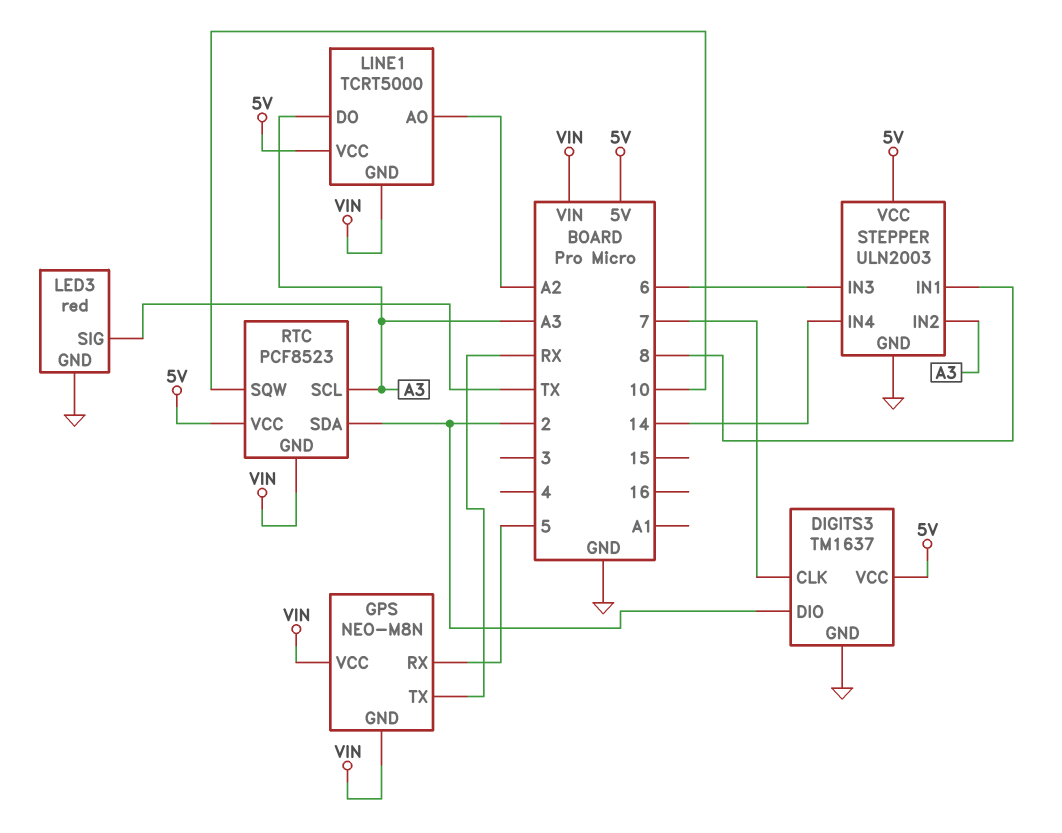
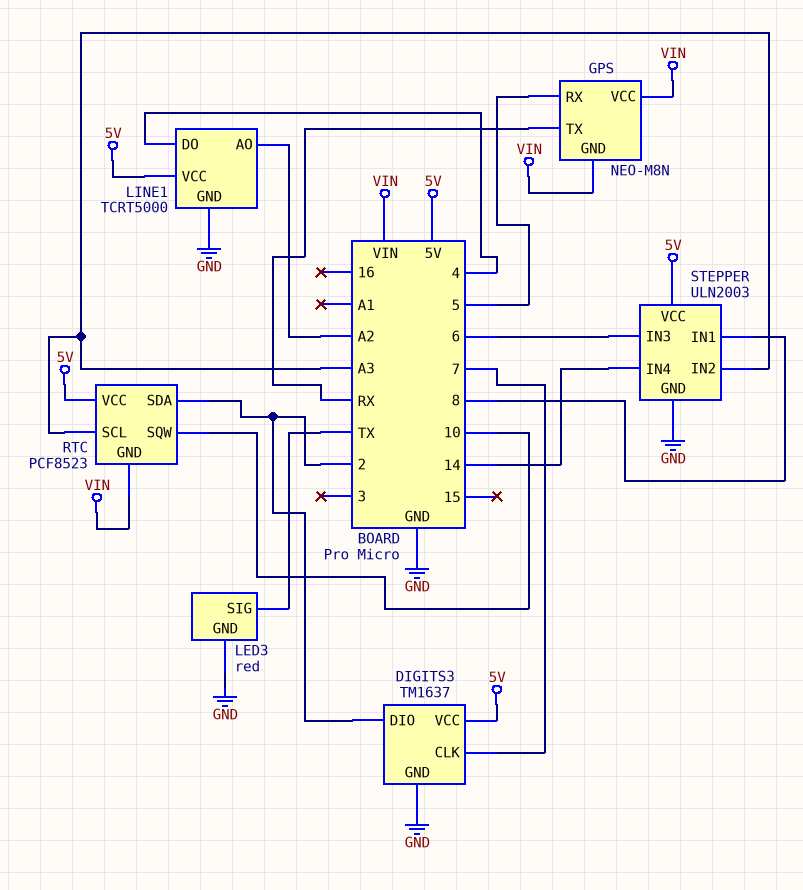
LINE1 pin DO: A3 -> 4
LINE1 pin GND: VIN -> GND

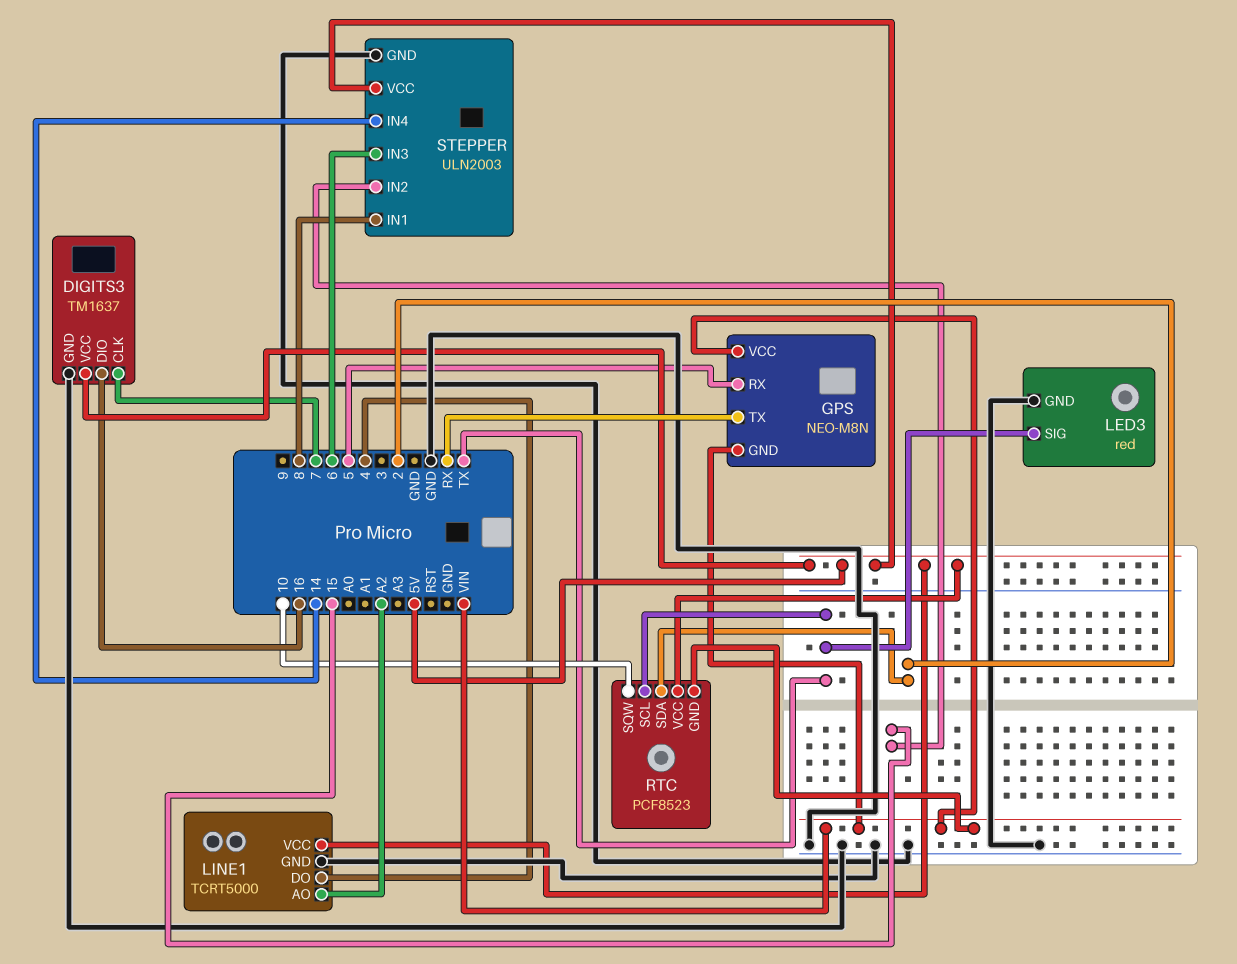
DIGITS3 pin DIO: 2 -> 16
RTC pin SCL: A3 -> TX
STEPPER pin IN2: A3 -> 15

